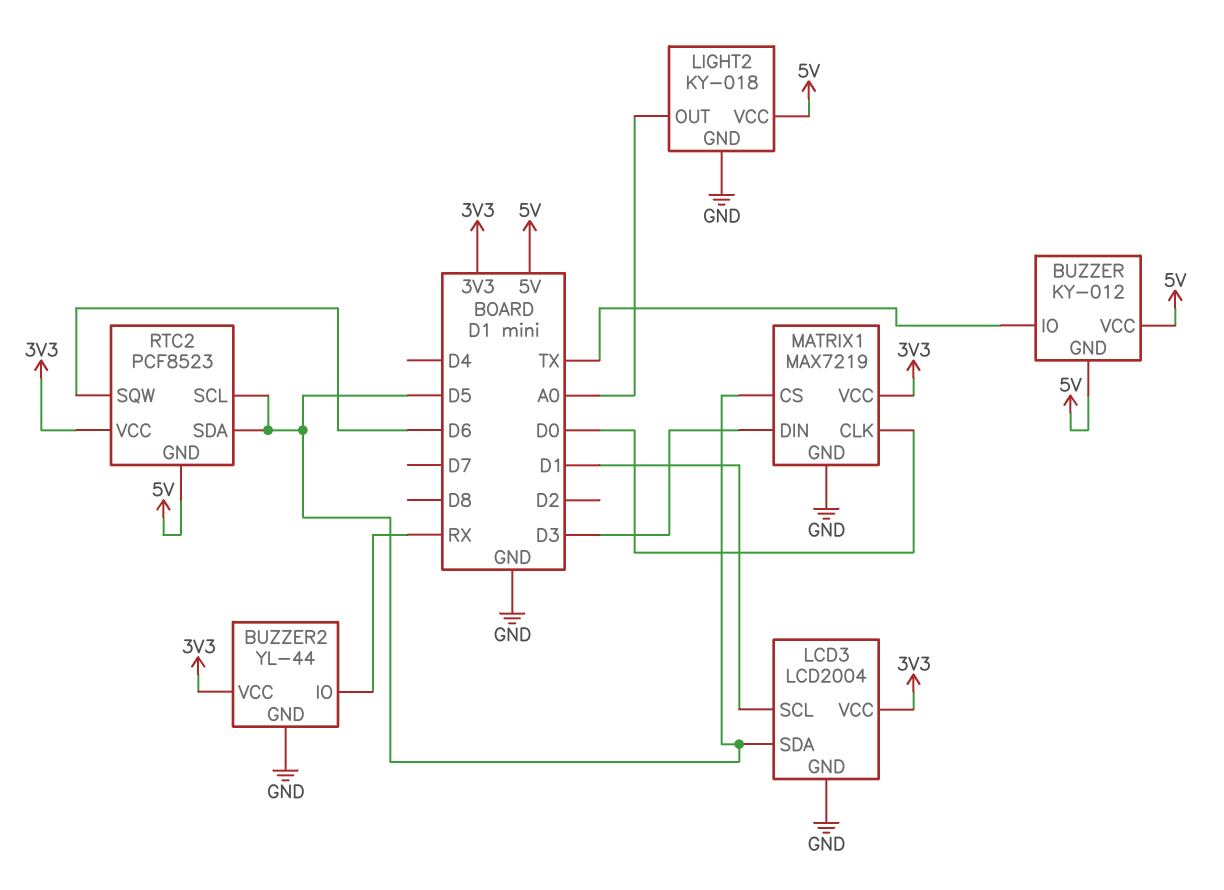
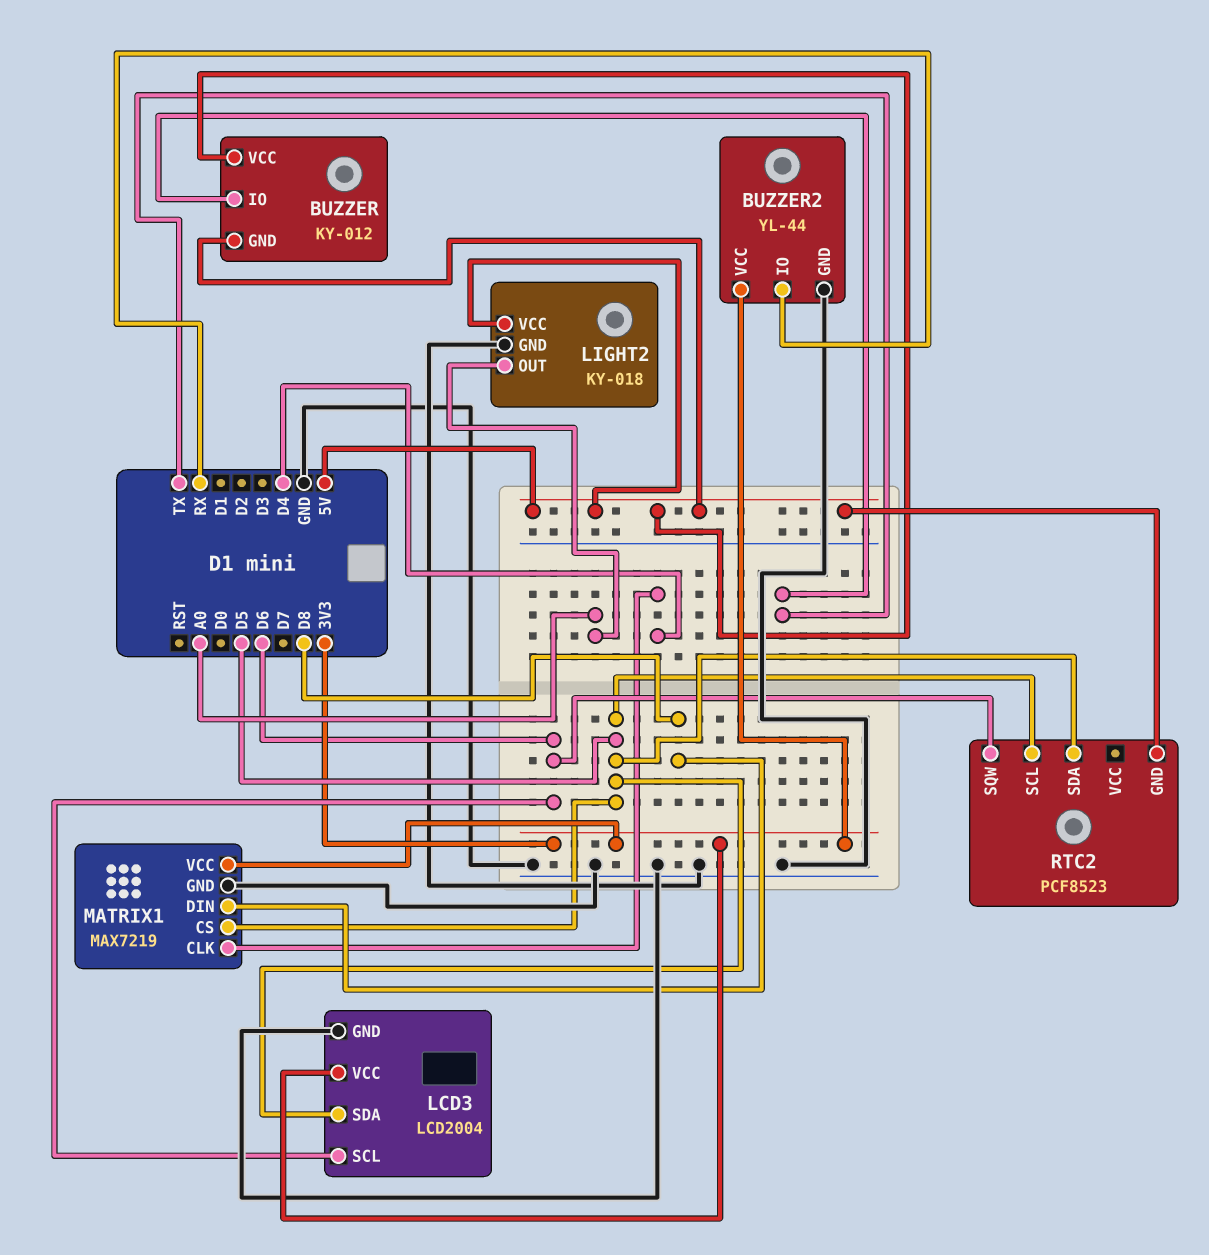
LCD3 pin SCL: D1 -> D6
MATRIX1 pin CLK: D0 -> D4
MATRIX1 pin DIN: D3 -> D8
RTC2 pin VCC: 3V3 -> none

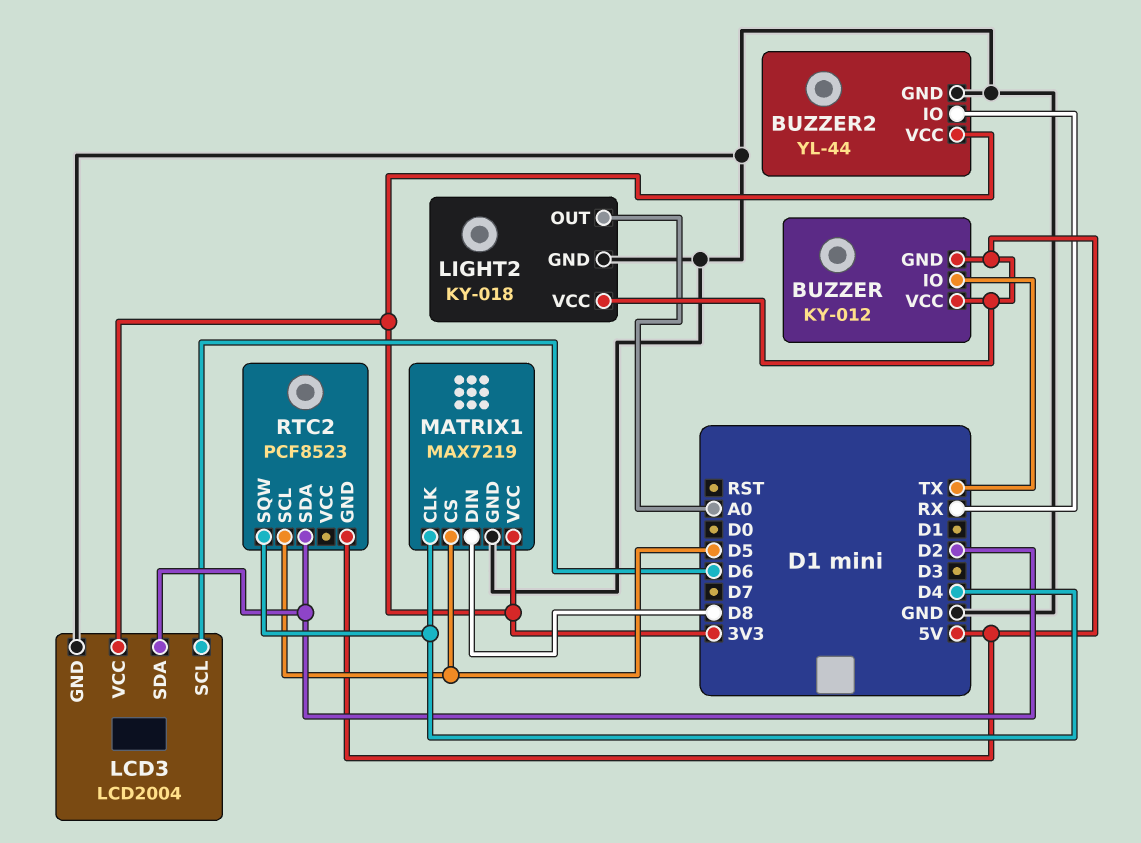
LCD3 pin SDA: D5 -> D2
RTC2 pin SDA: D5 -> D2
RTC2 pin SQW: D6 -> D4

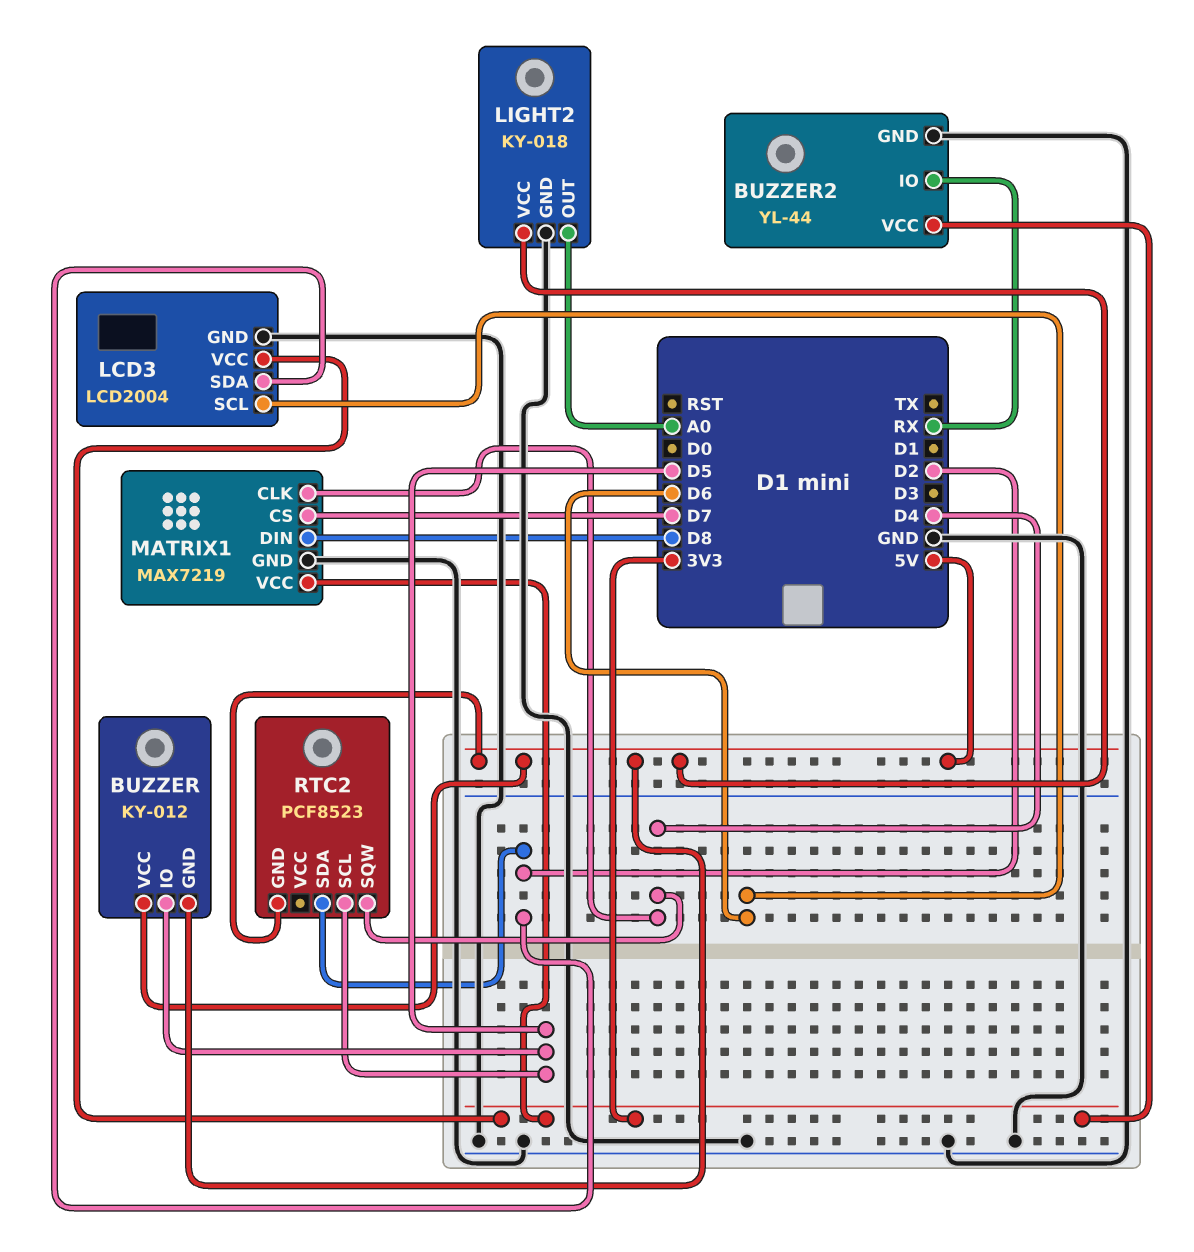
BUZZER pin IO: TX -> D5
MATRIX1 pin CS: D5 -> D7

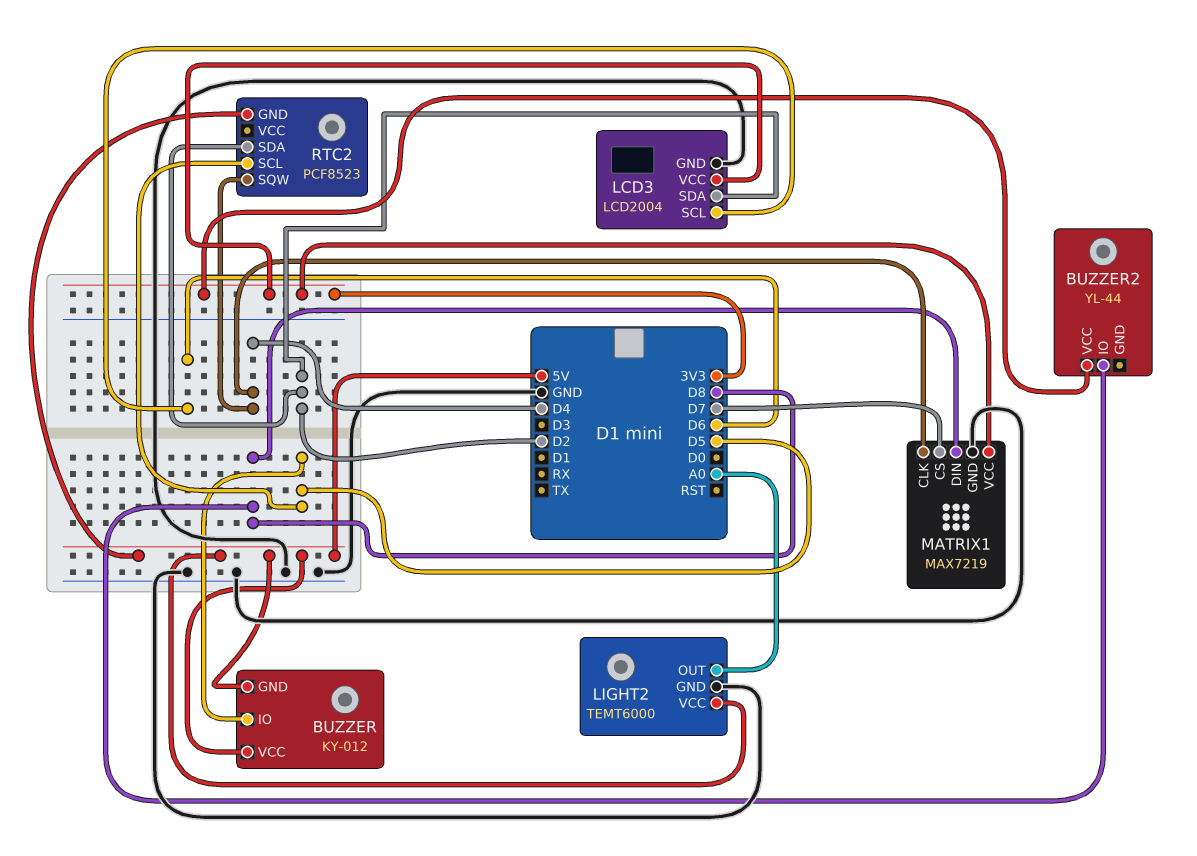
BUZZER2 pin GND: GND -> none
BUZZER2 pin IO: RX -> D8
LIGHT2: KY-018 -> TEMT6000

